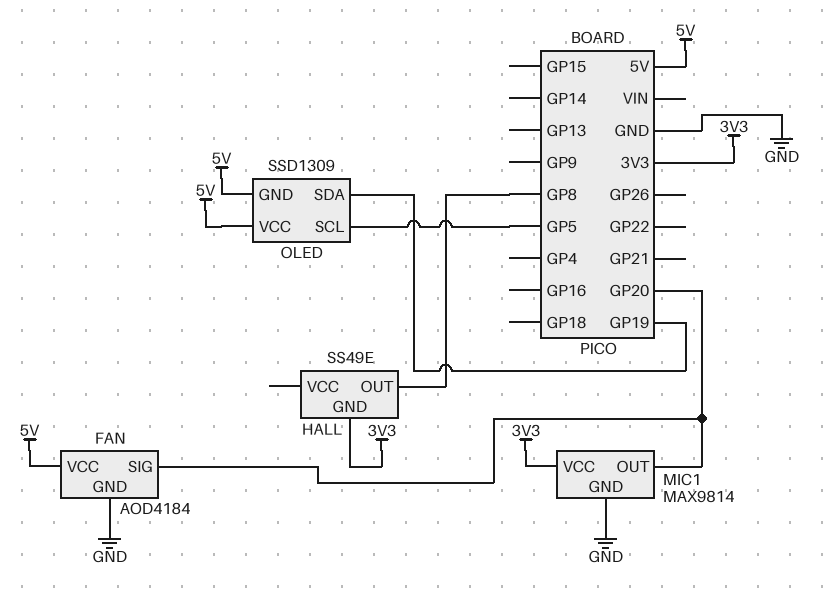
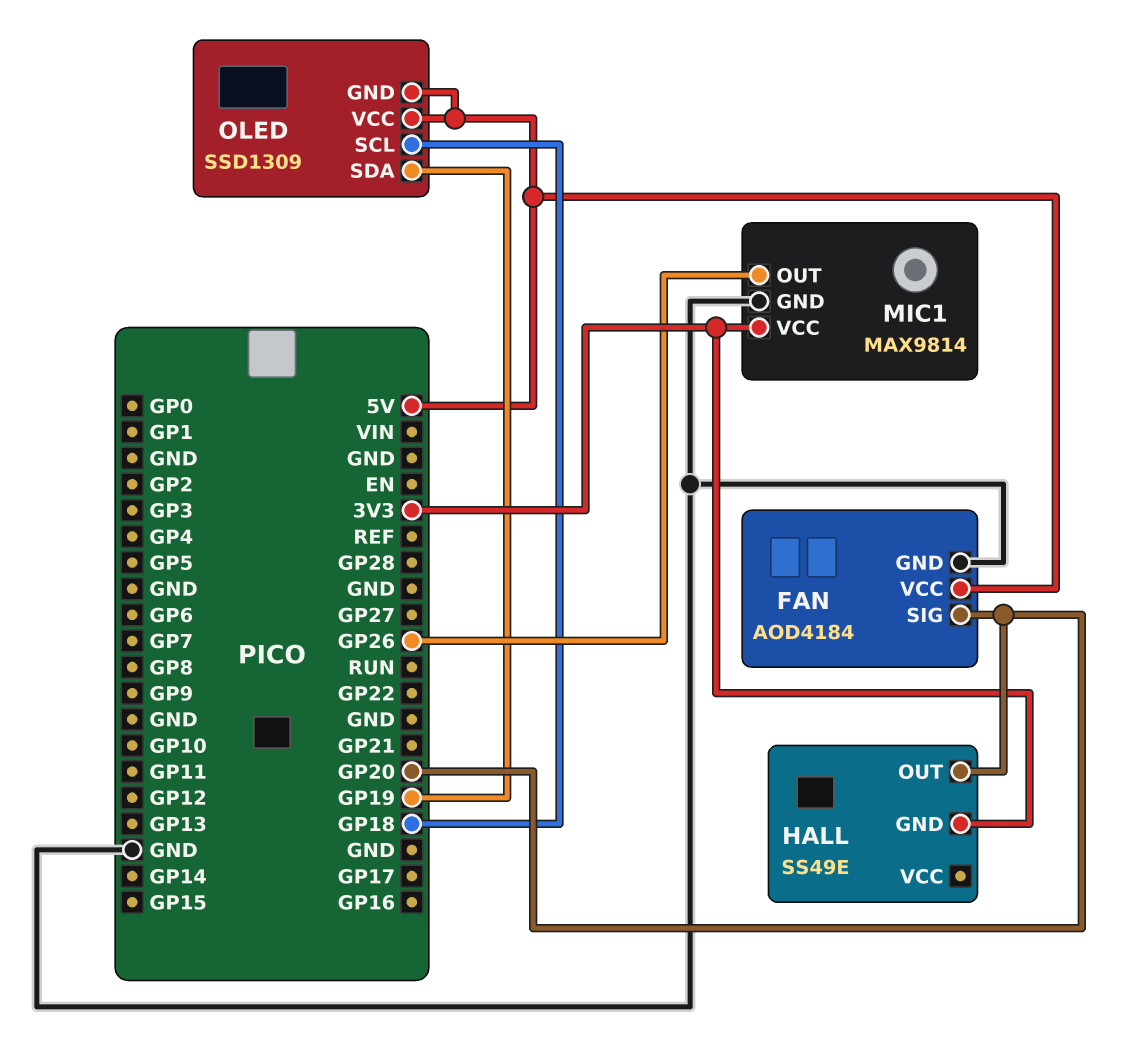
HALL pin OUT: GP8 -> GP20
MIC1 pin OUT: GP20 -> GP26
OLED pin SCL: GP5 -> GP18

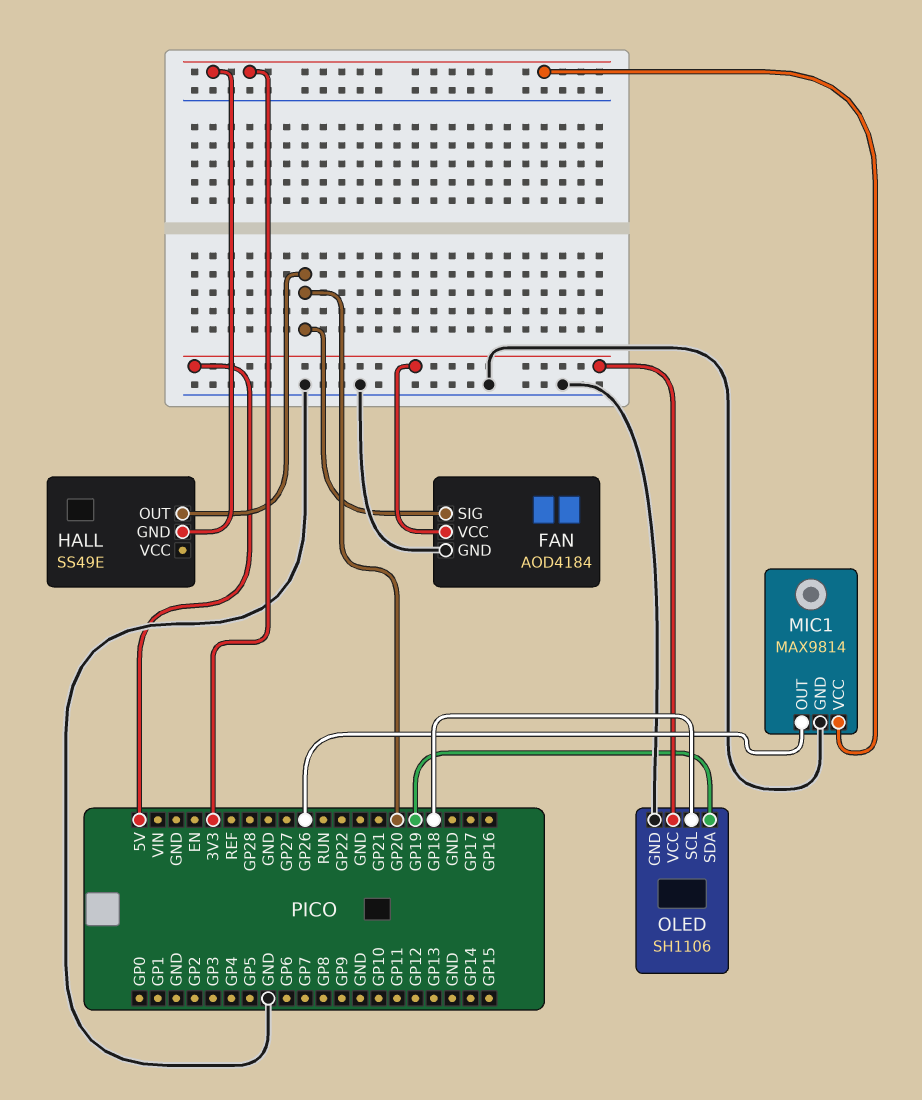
OLED: SSD1309 -> SH1106
OLED pin GND: 5V -> GND

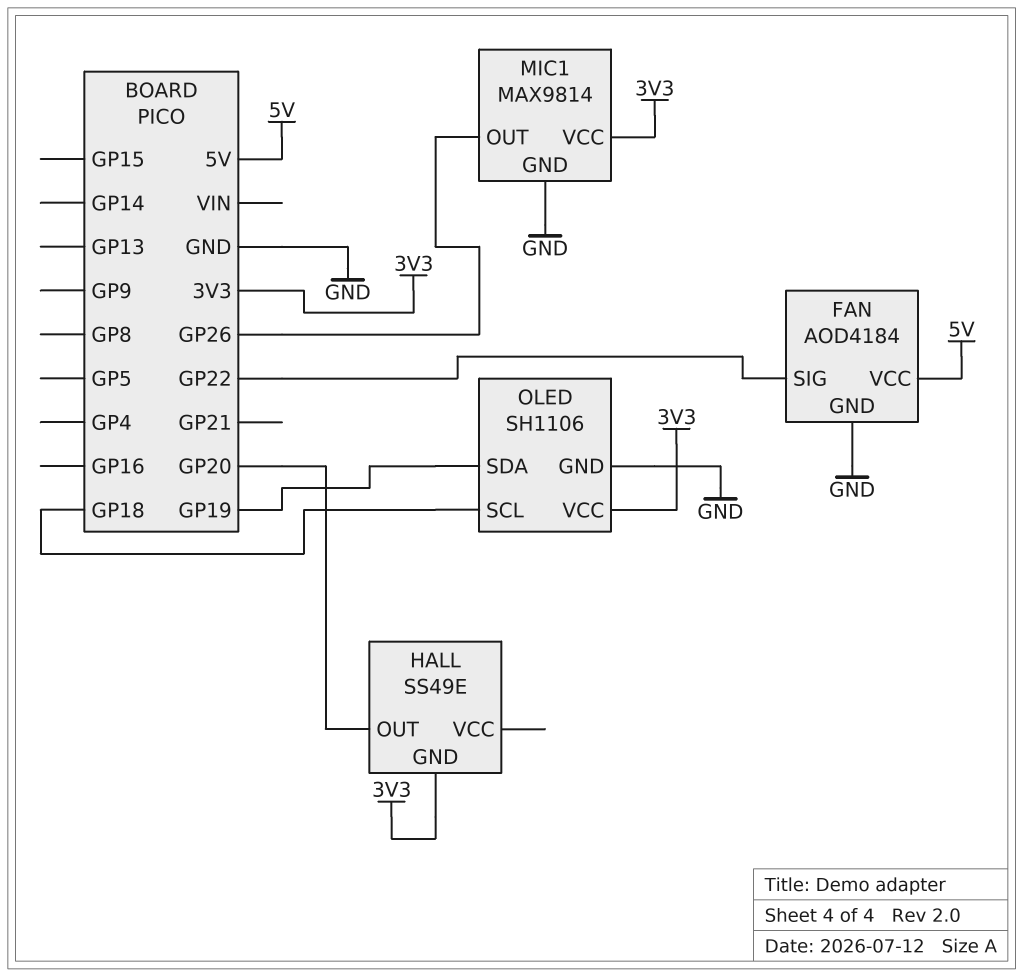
FAN pin SIG: GP20 -> GP22
OLED pin VCC: 5V -> 3V3

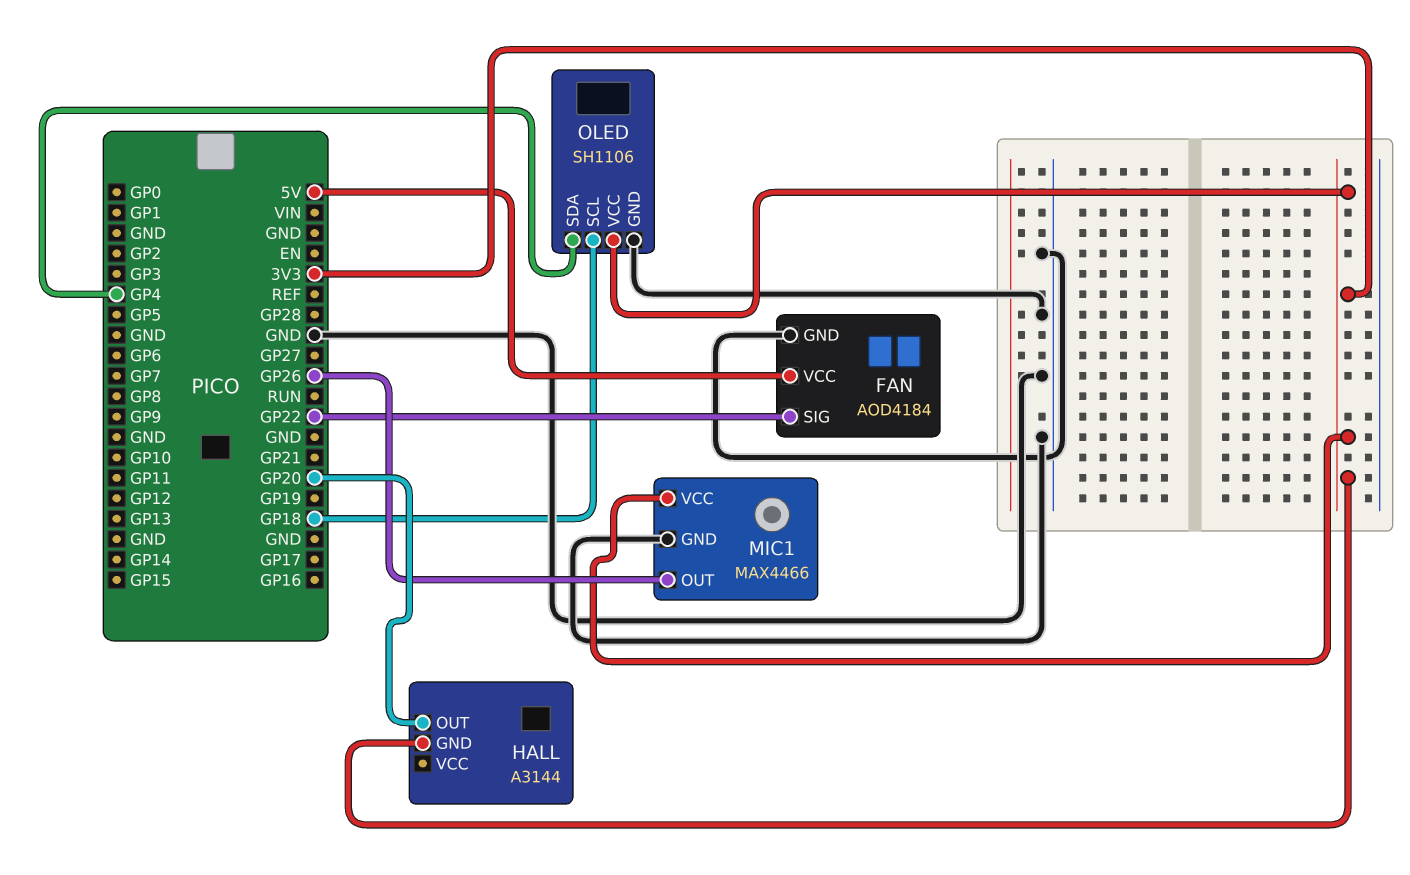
HALL: SS49E -> A3144
MIC1: MAX9814 -> MAX4466
OLED pin SDA: GP19 -> GP4

